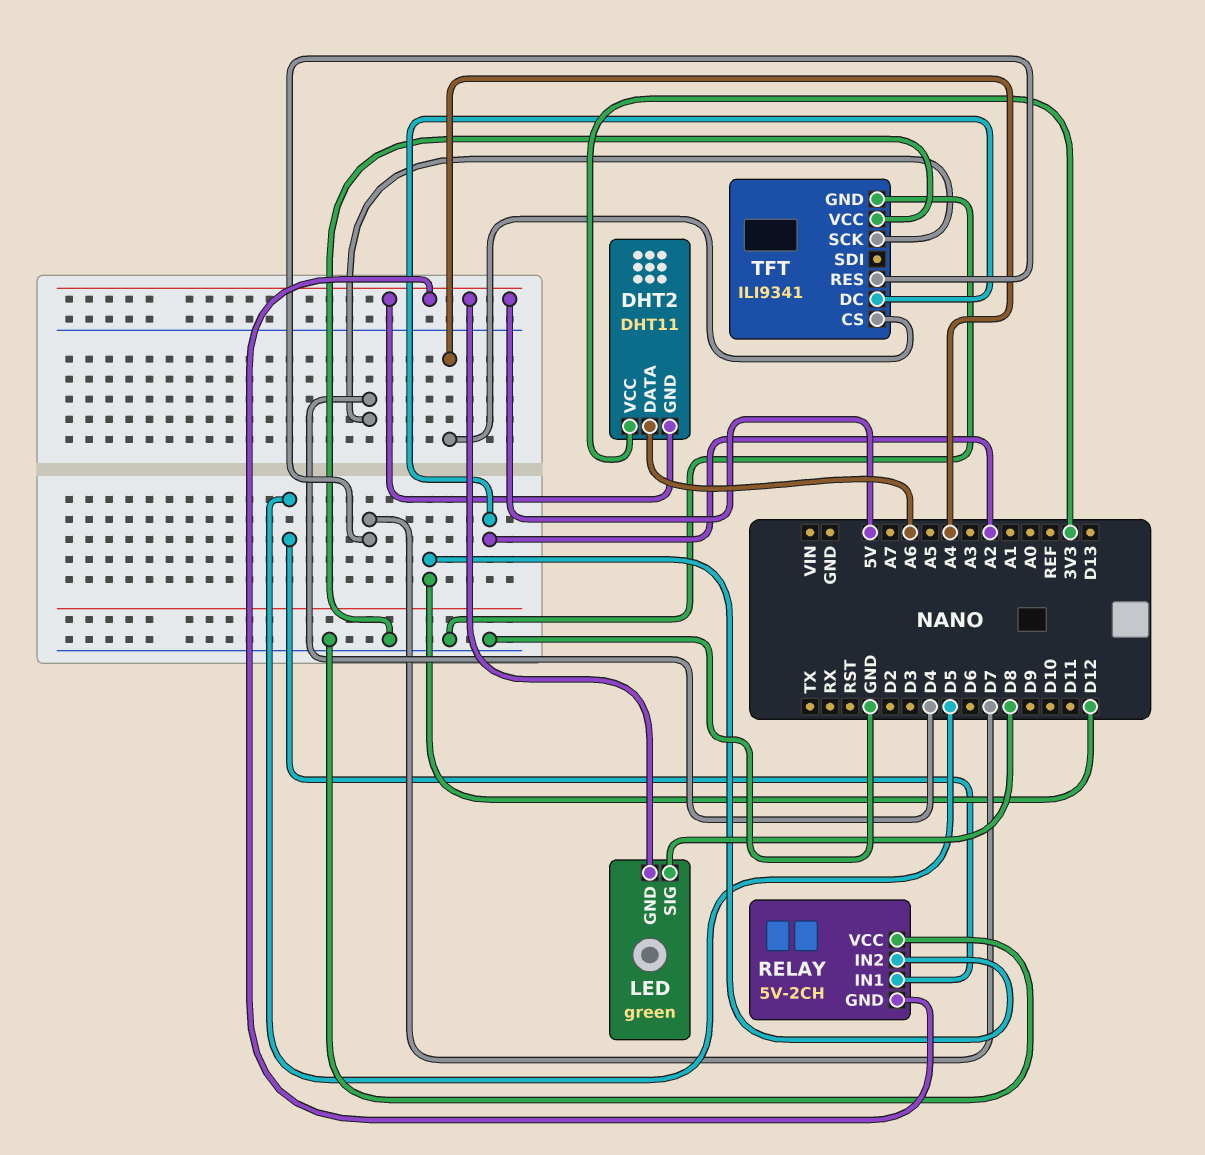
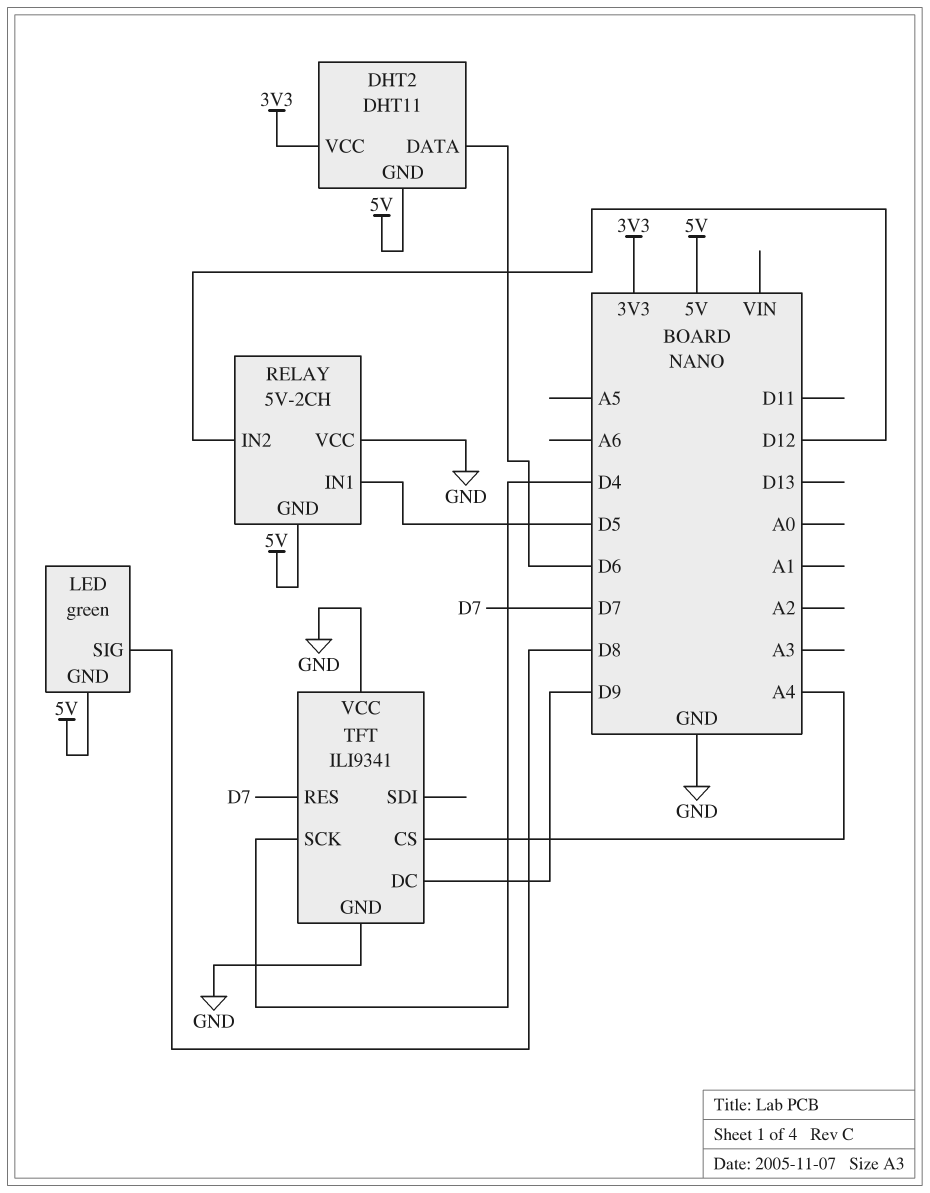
DHT2 pin DATA: A6 -> D6
TFT pin DC: A2 -> D9

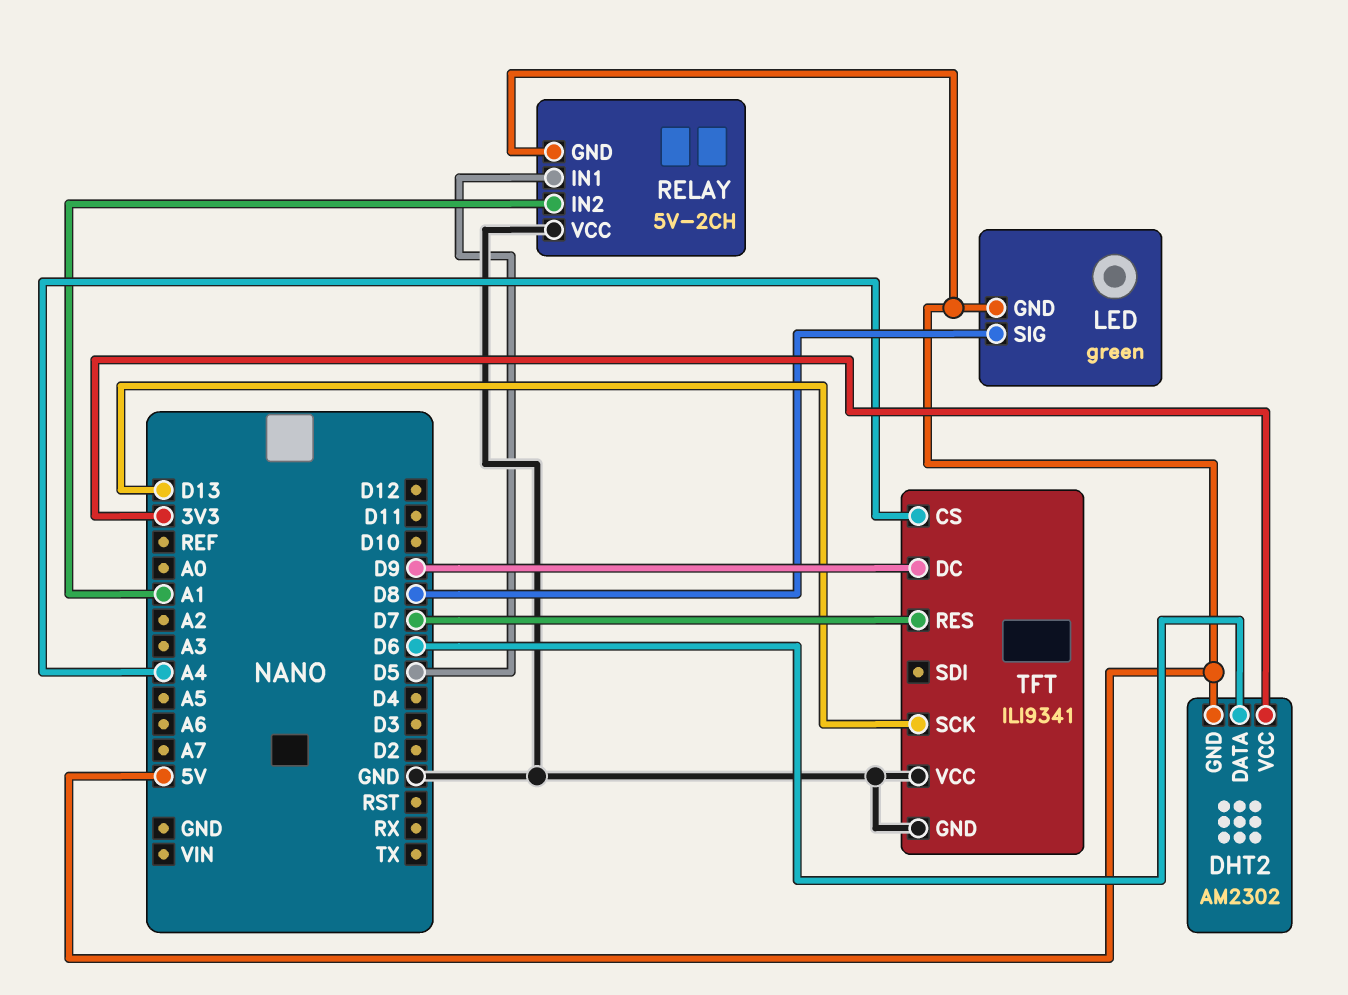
DHT2: DHT11 -> AM2302
RELAY pin IN2: D12 -> A1
TFT pin SCK: D4 -> D13

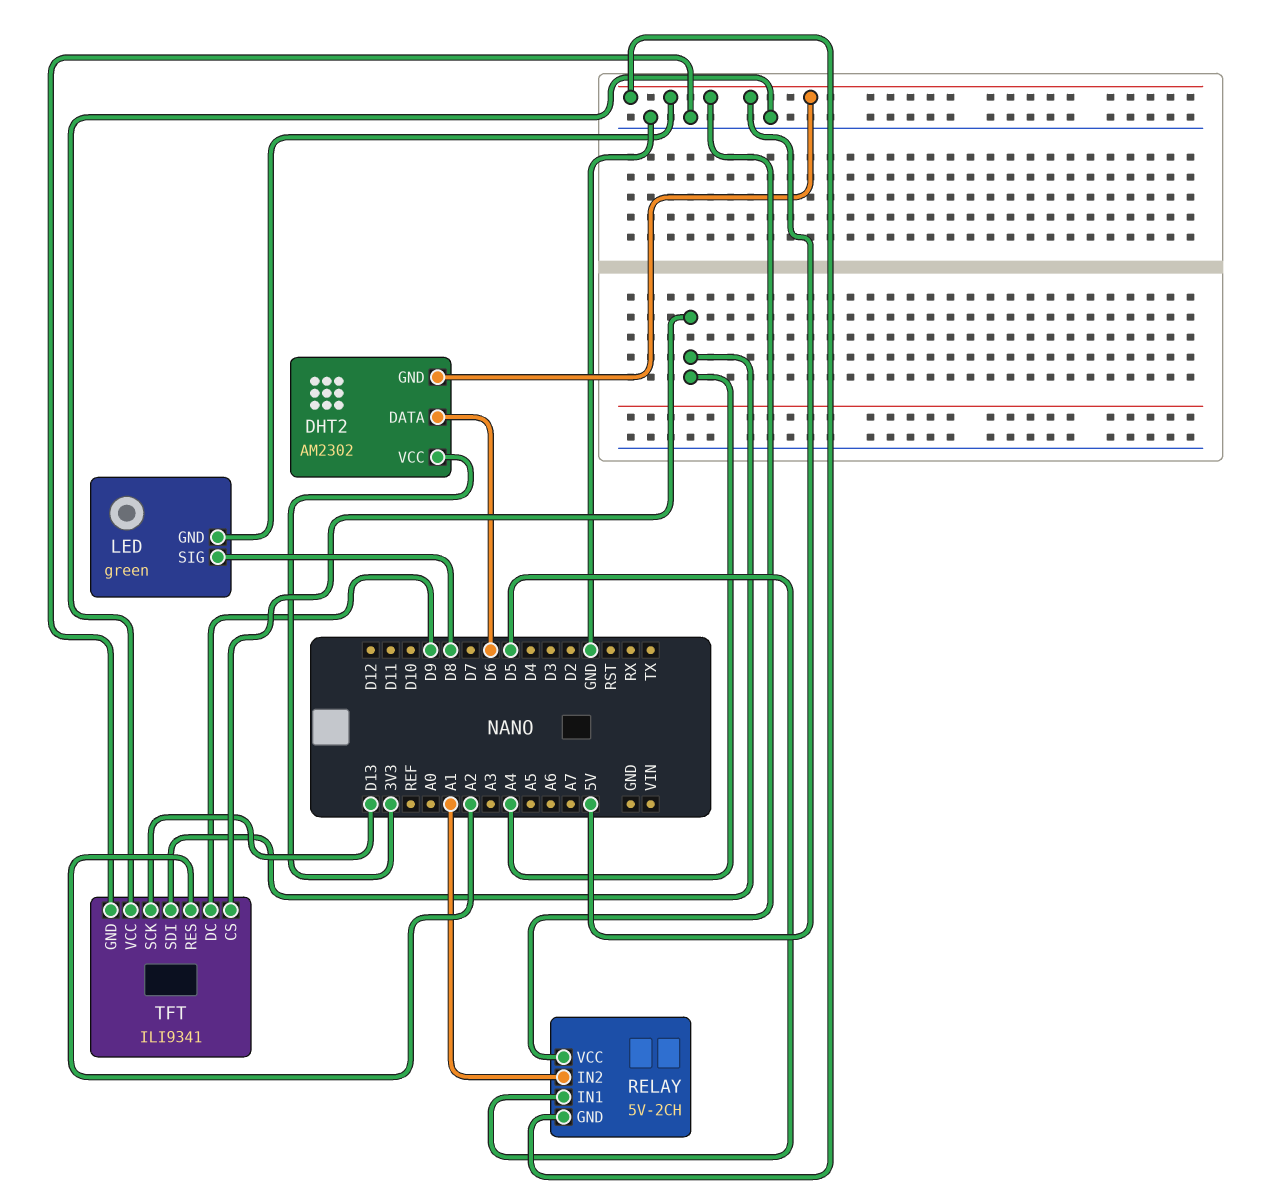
RELAY pin VCC: GND -> 5V
TFT pin RES: D7 -> A2
TFT pin SDI: none -> A4

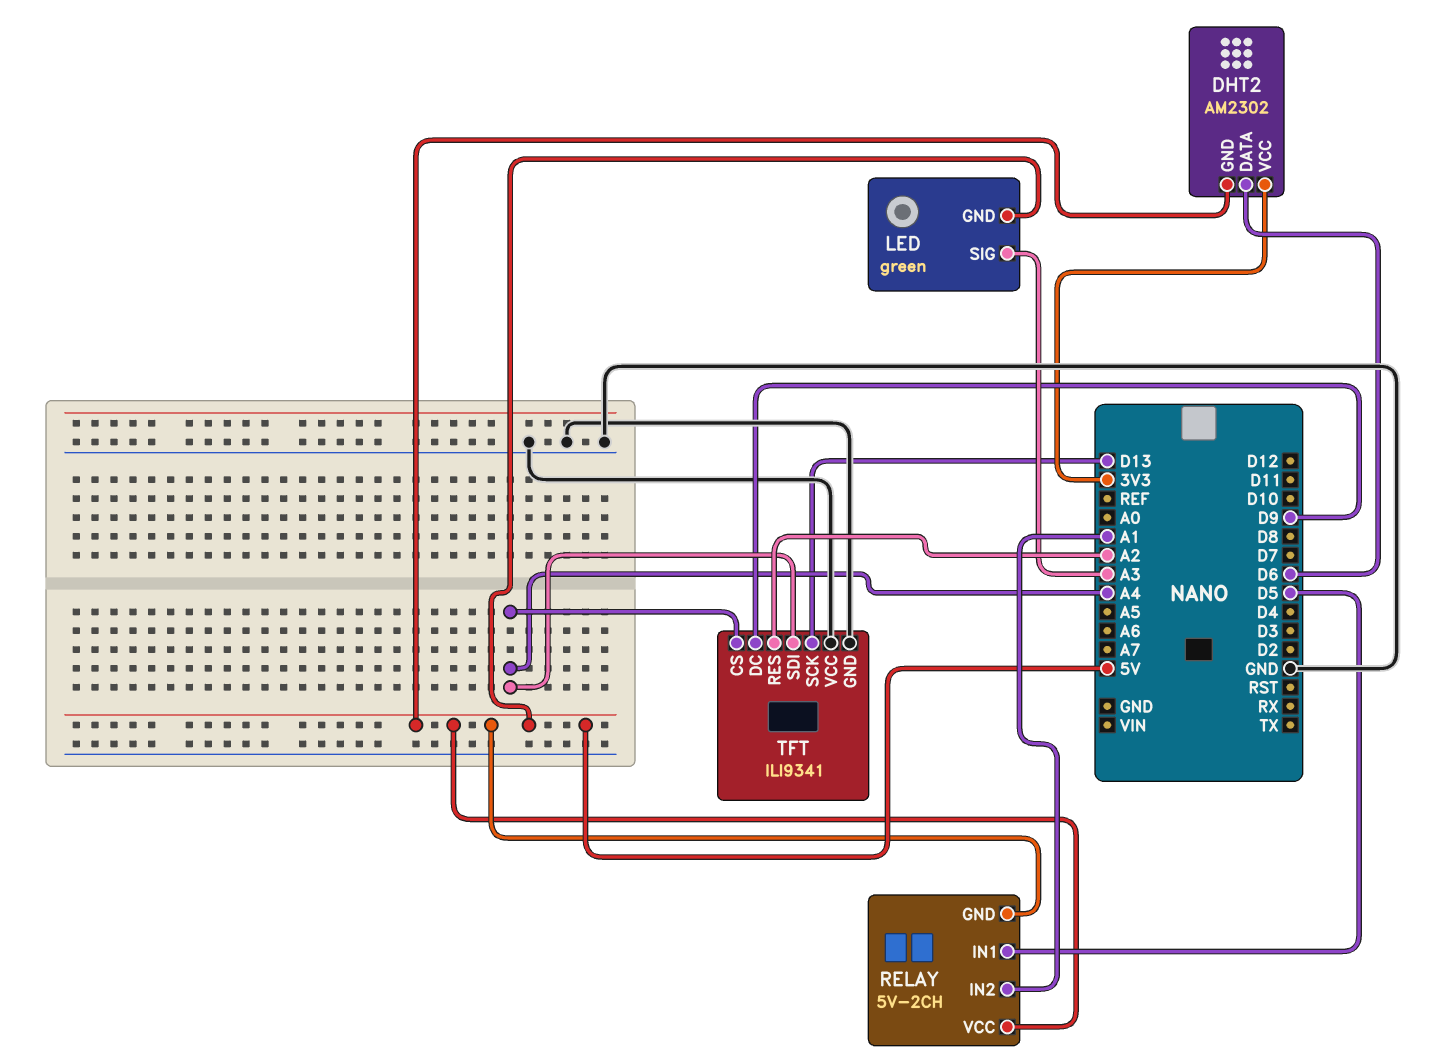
LED pin SIG: D8 -> A3

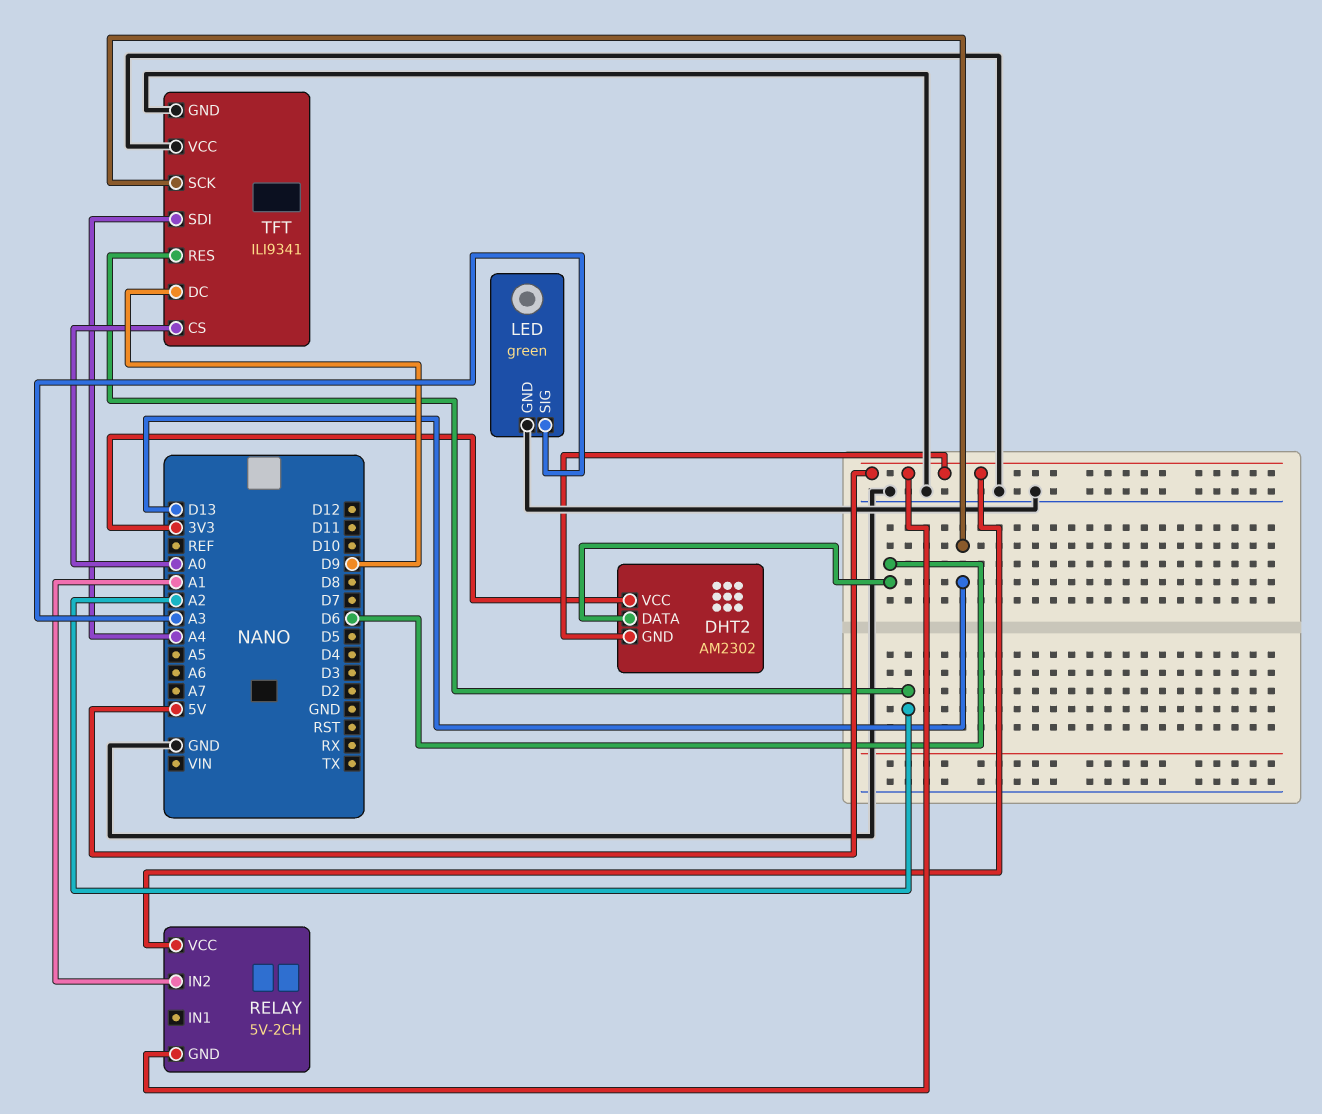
LED pin GND: 5V -> GND
RELAY pin IN1: D5 -> none
TFT pin CS: A4 -> A0

